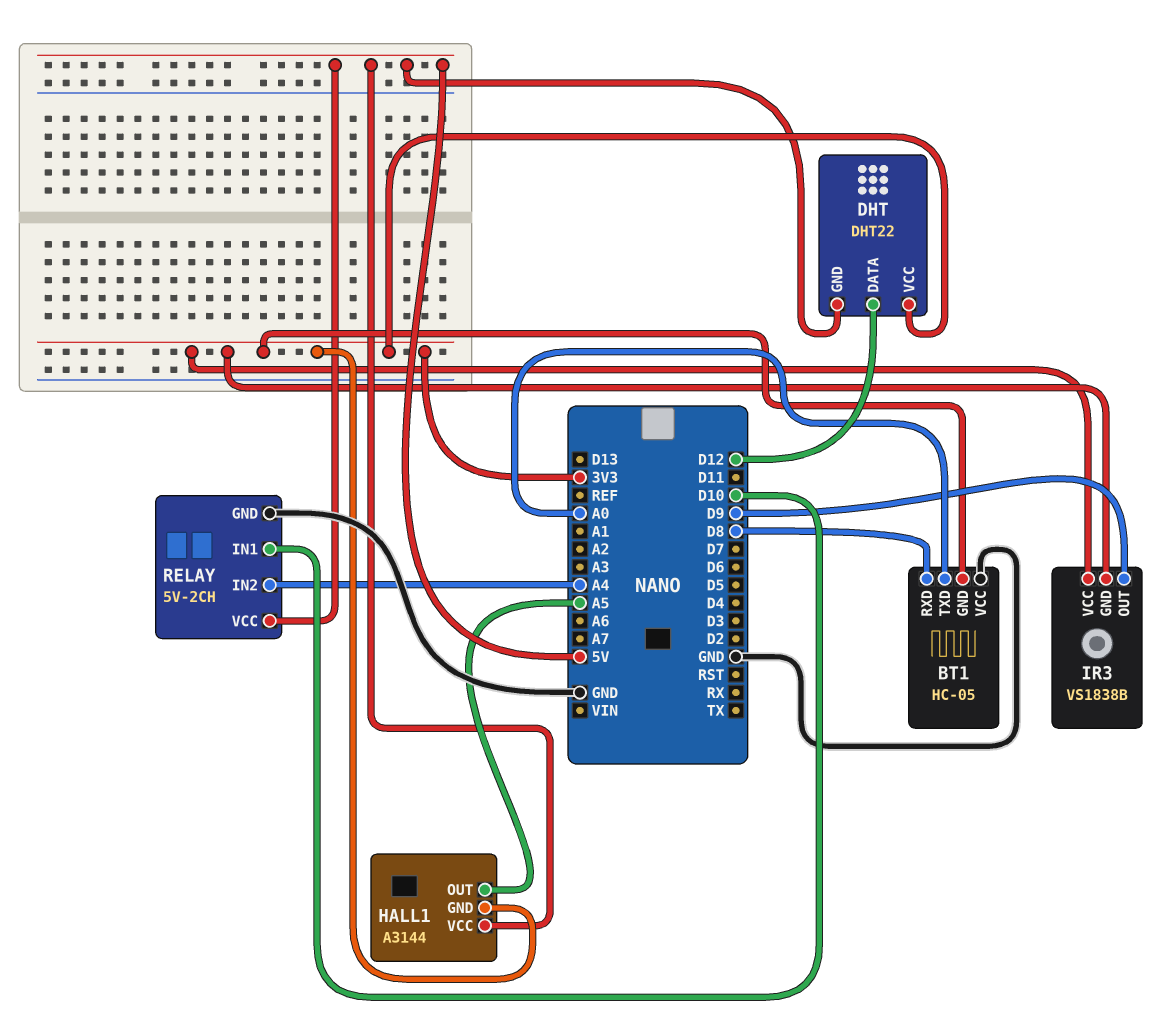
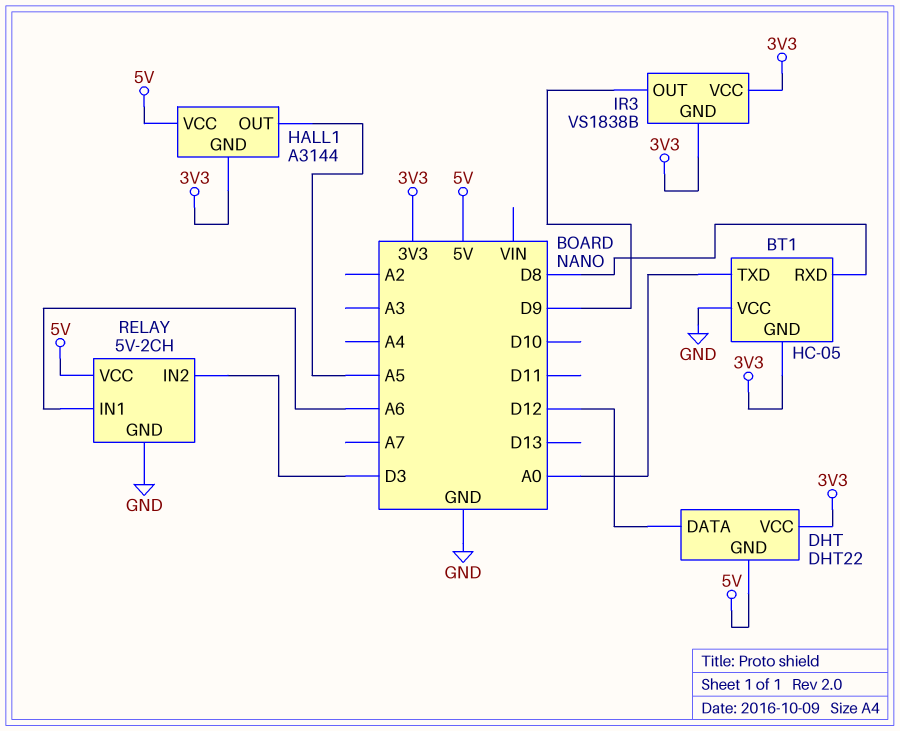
RELAY pin IN1: D10 -> A6
RELAY pin IN2: A4 -> D3

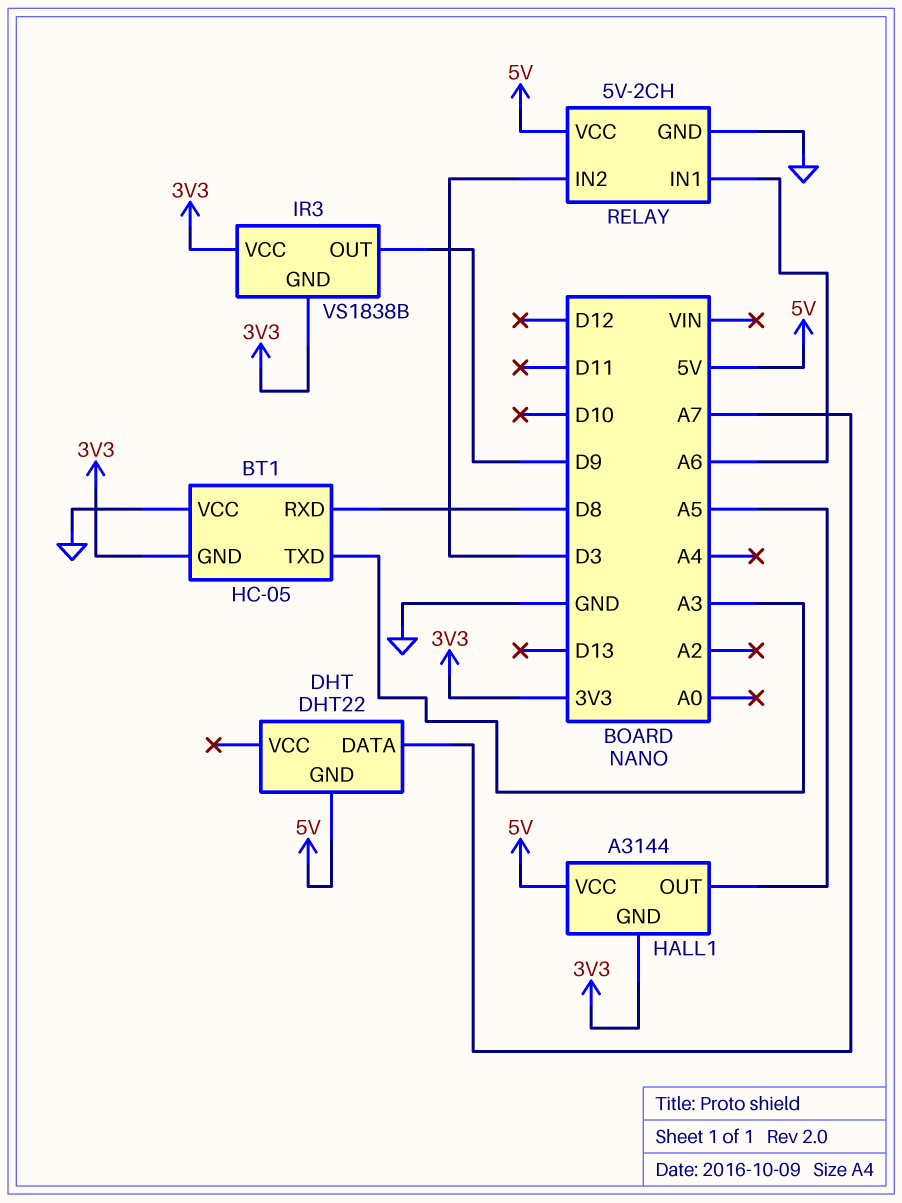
BT1 pin TXD: A0 -> A3
DHT pin DATA: D12 -> A7
DHT pin VCC: 3V3 -> none

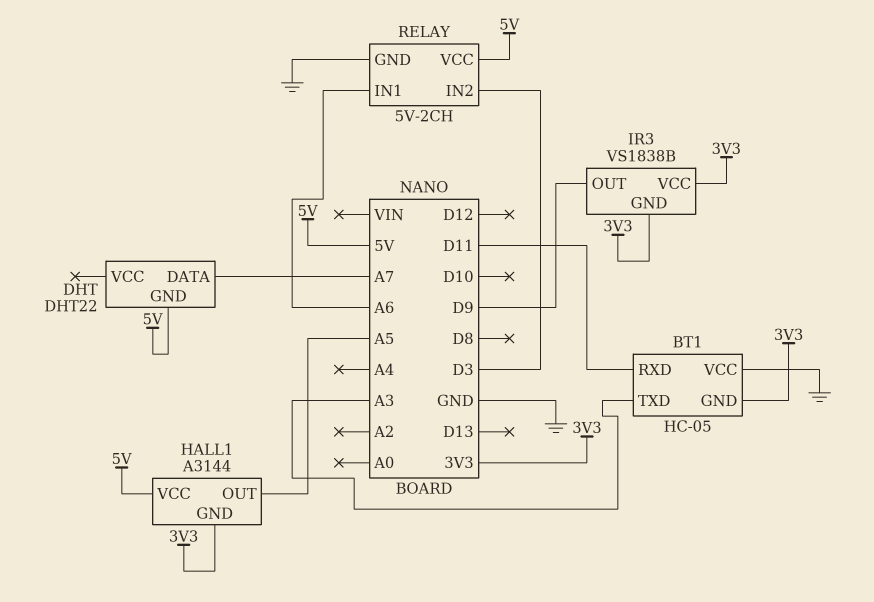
BT1 pin RXD: D8 -> D11

